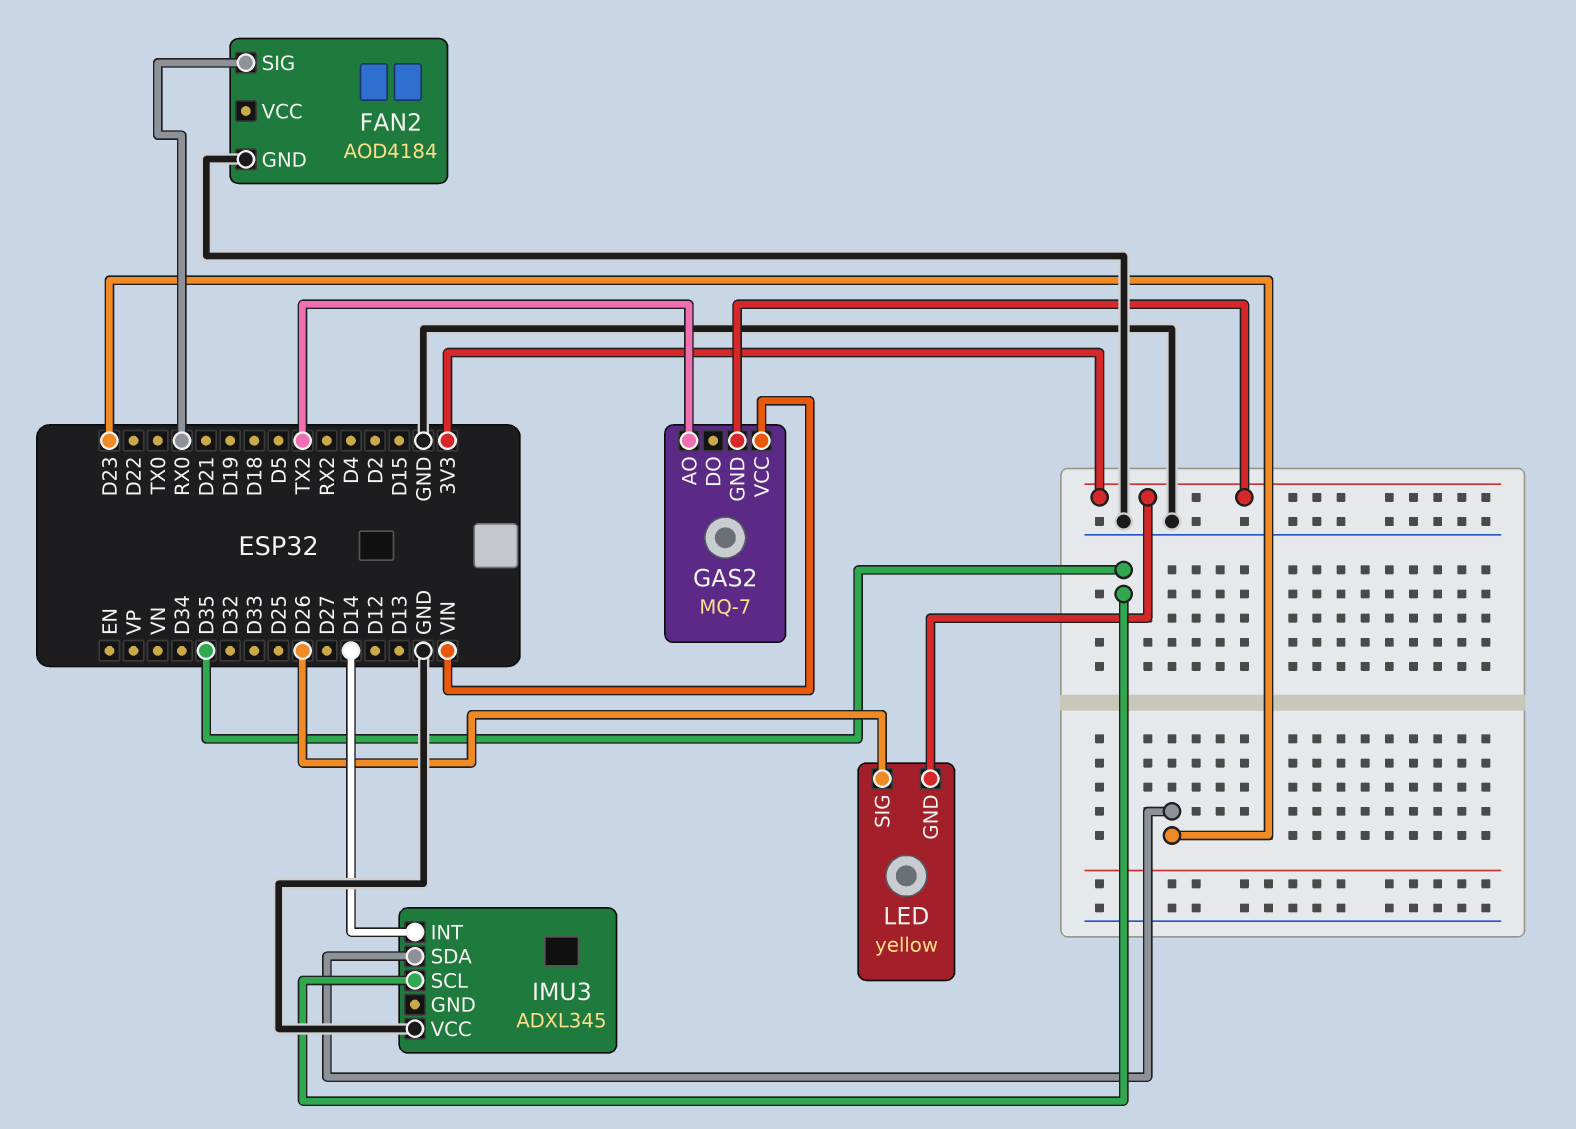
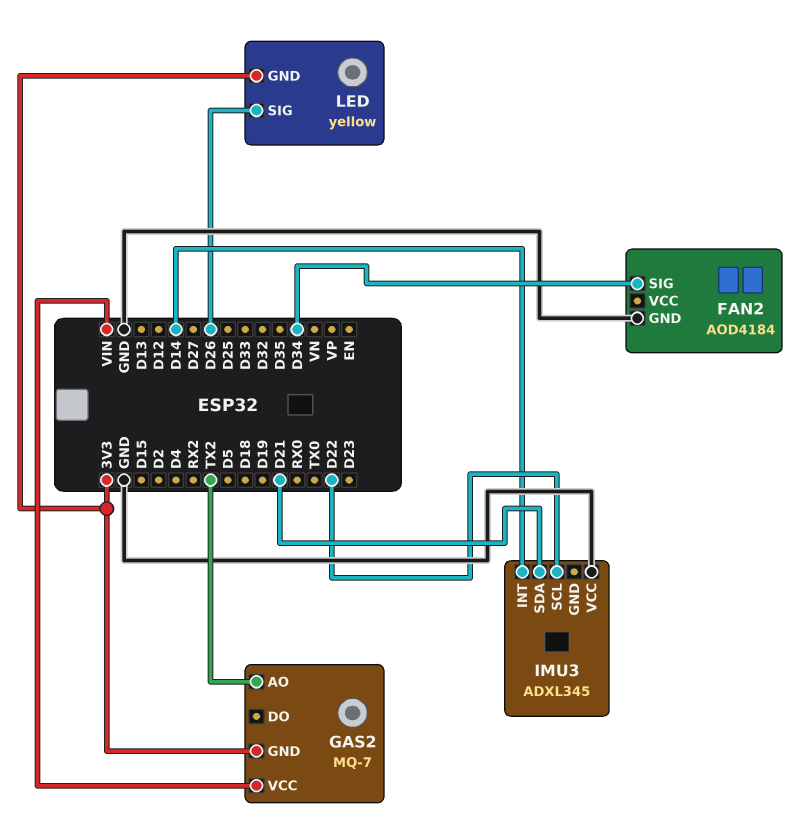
FAN2 pin SIG: RX0 -> D34
IMU3 pin SCL: D35 -> D22
IMU3 pin SDA: D23 -> D21

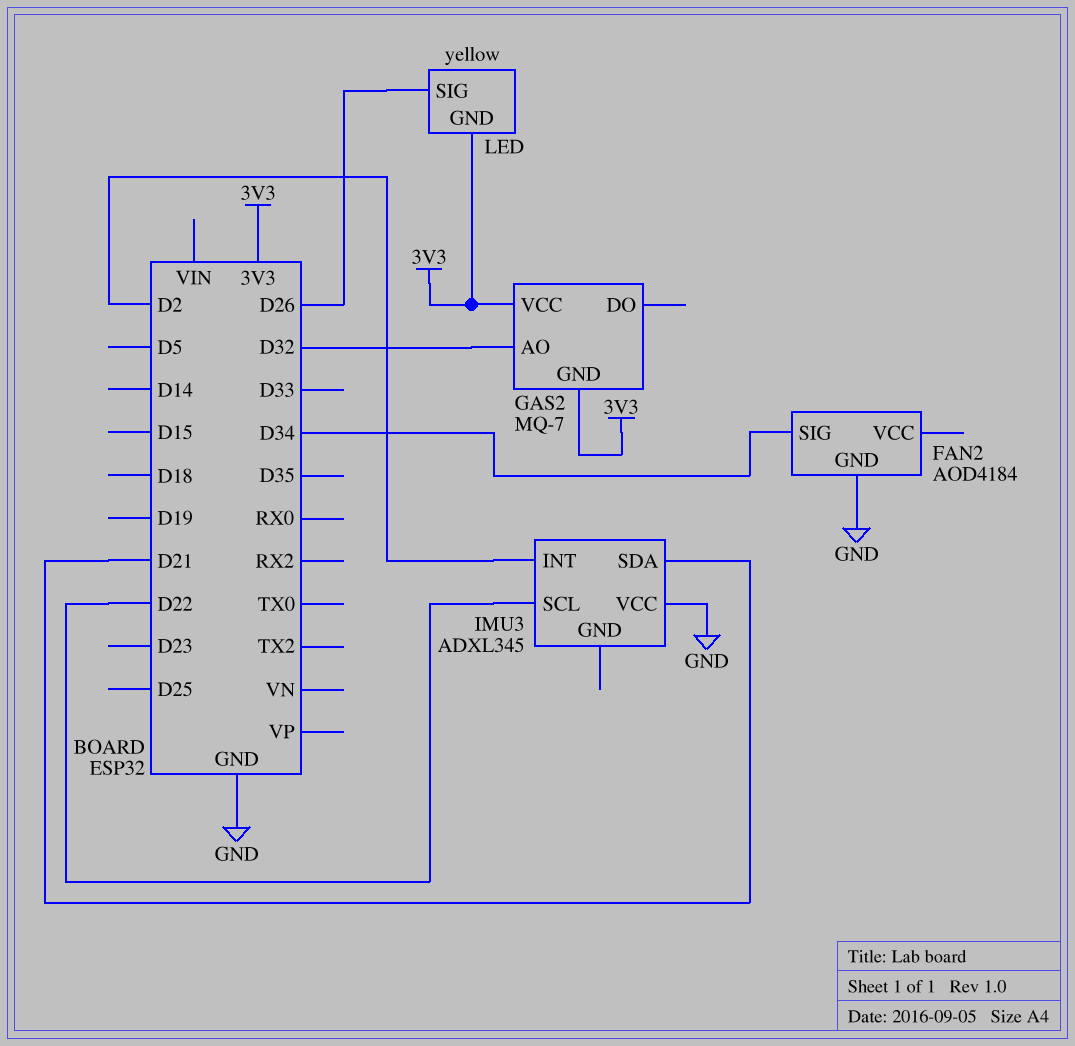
GAS2 pin AO: TX2 -> D32
GAS2 pin VCC: VIN -> 3V3
IMU3 pin INT: D14 -> D2

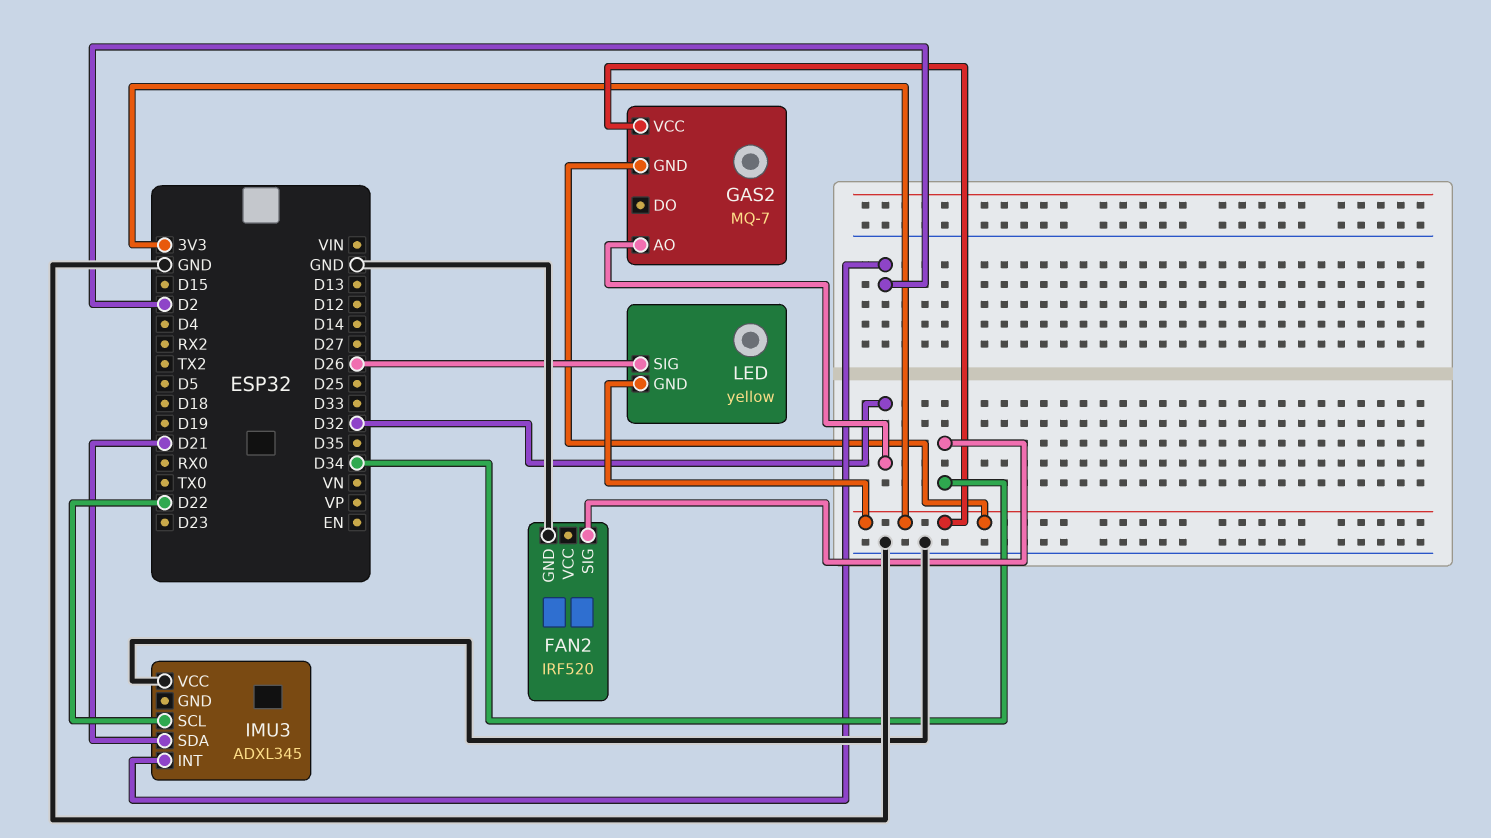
FAN2: AOD4184 -> IRF520

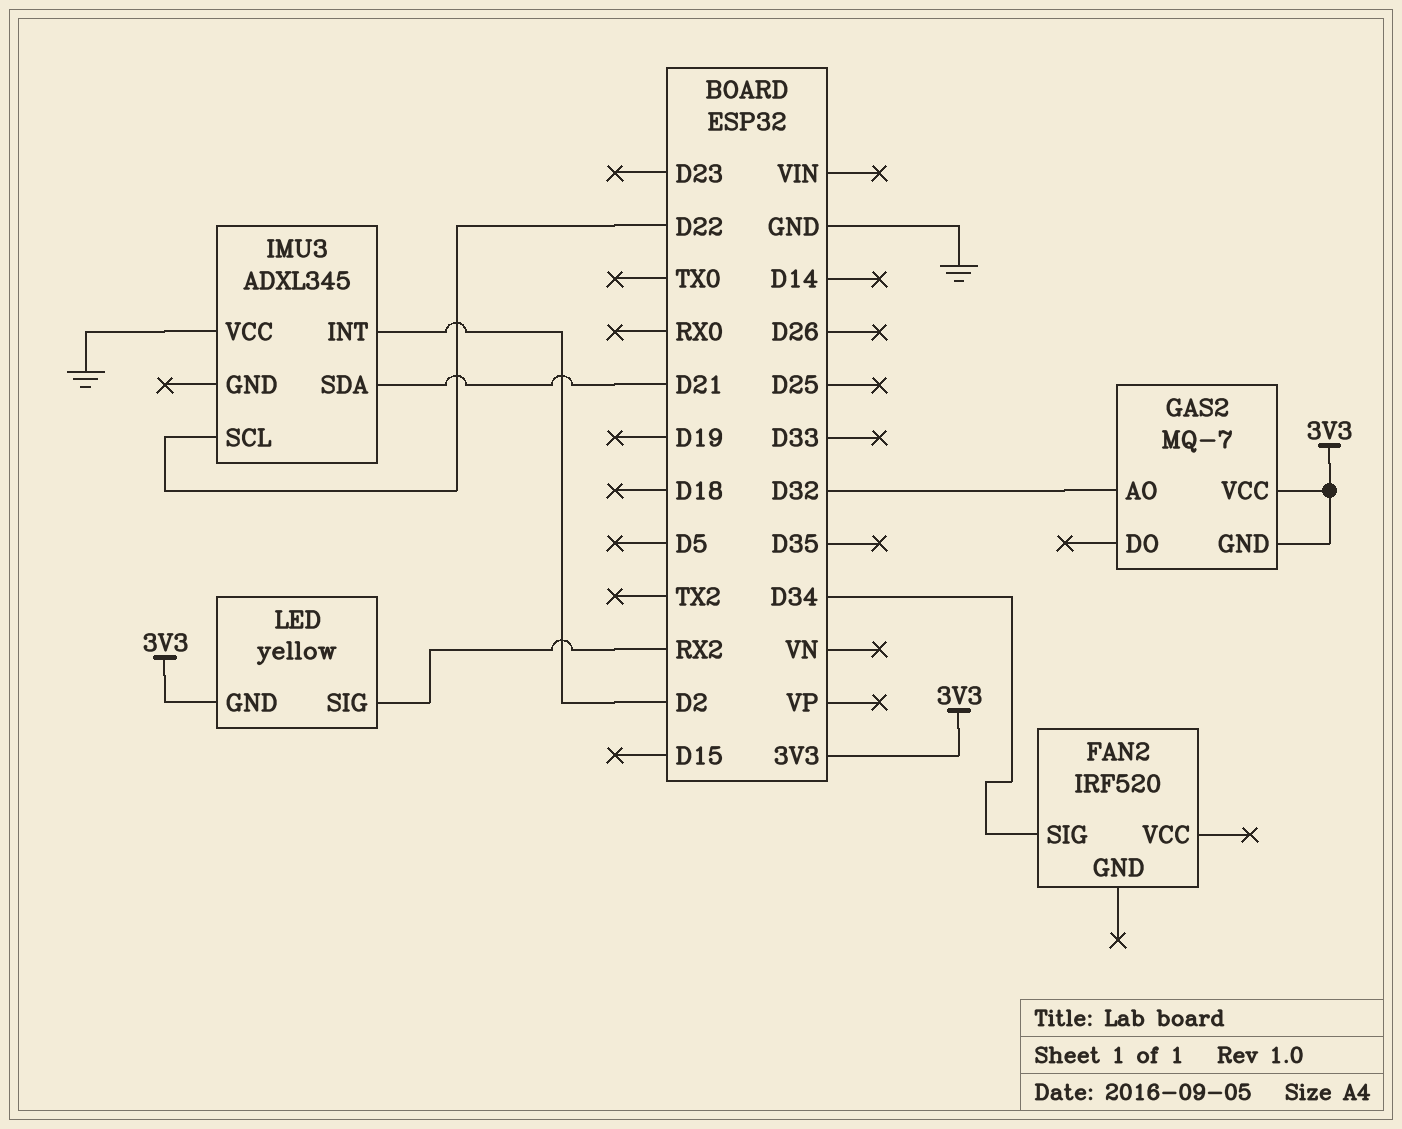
FAN2 pin GND: GND -> none
LED pin SIG: D26 -> RX2

